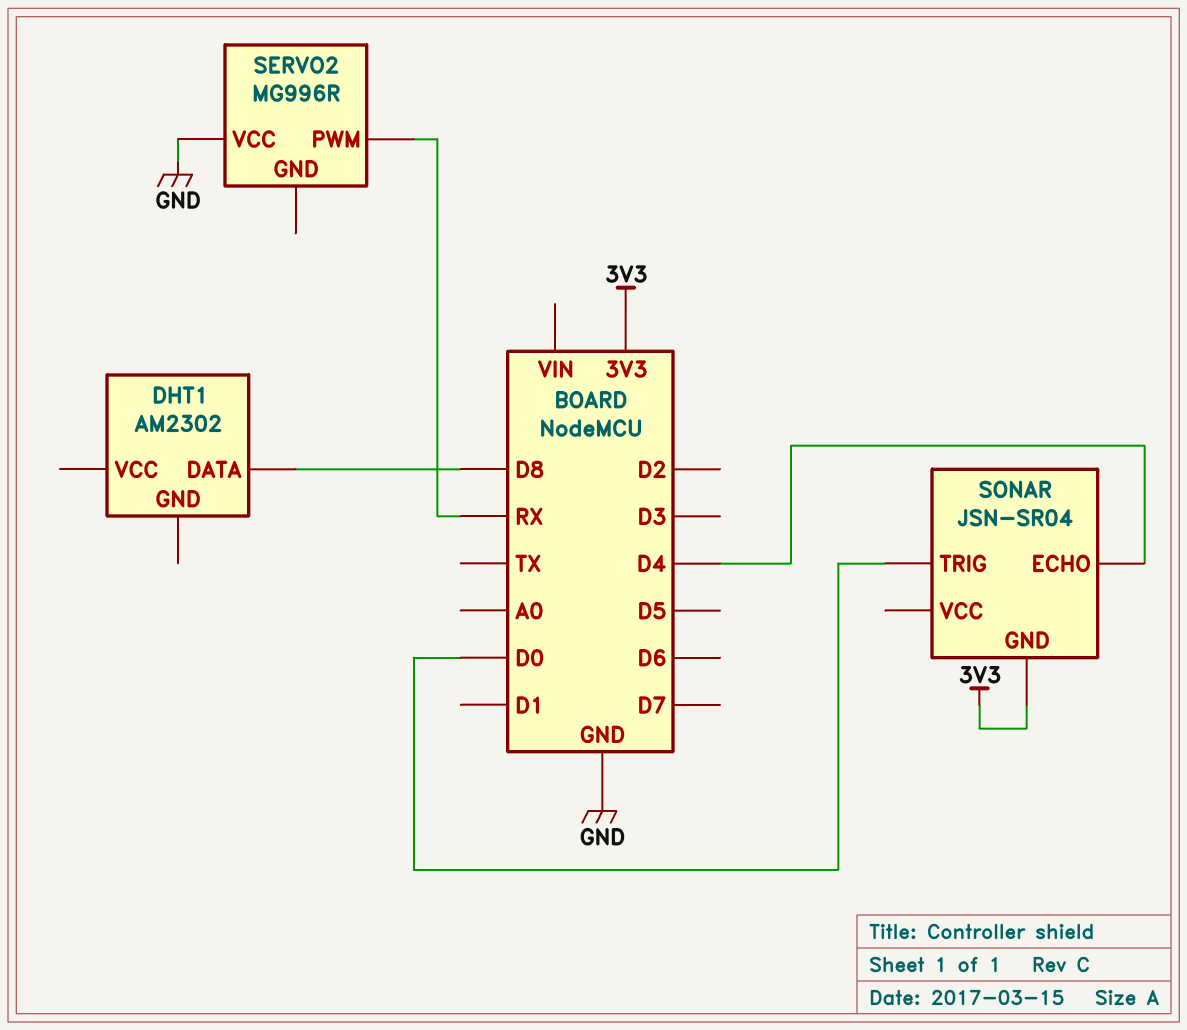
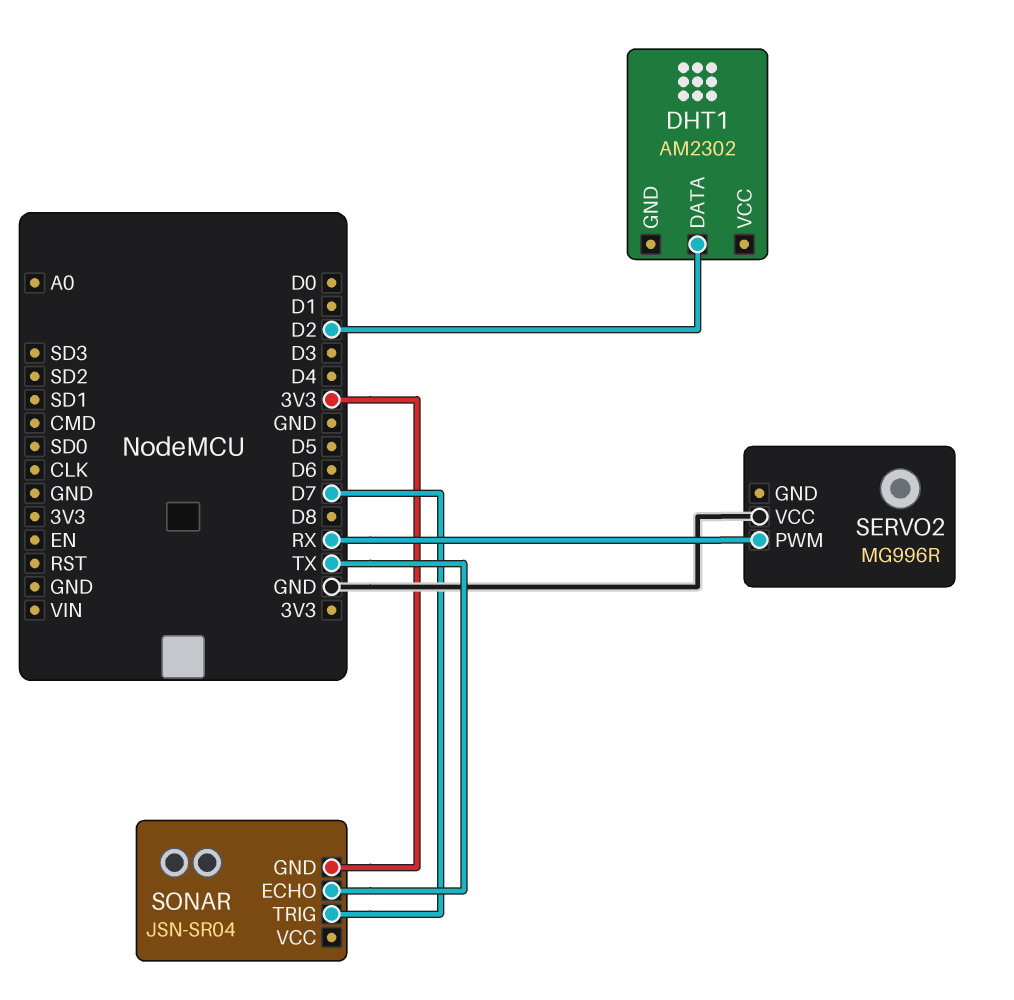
DHT1 pin DATA: D8 -> D2
SONAR pin ECHO: D4 -> TX
SONAR pin TRIG: D0 -> D7

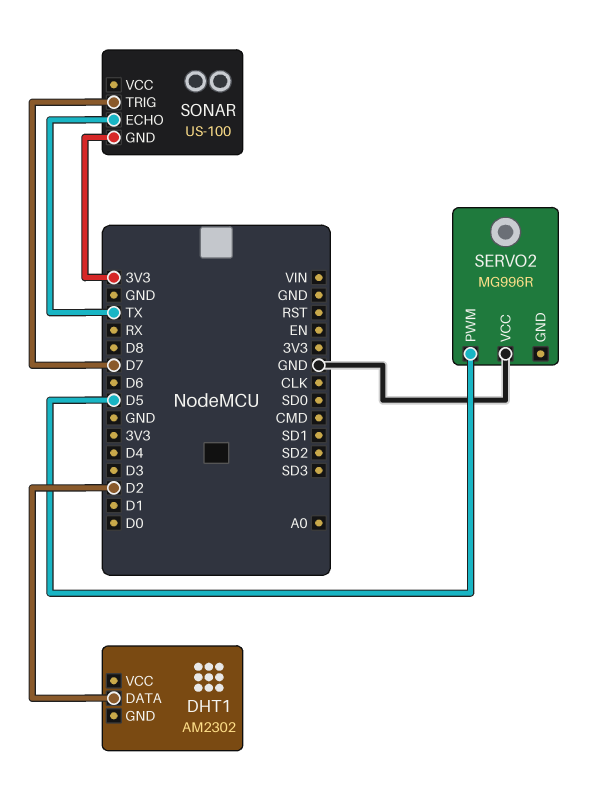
SERVO2 pin PWM: RX -> D5
SONAR: JSN-SR04 -> US-100

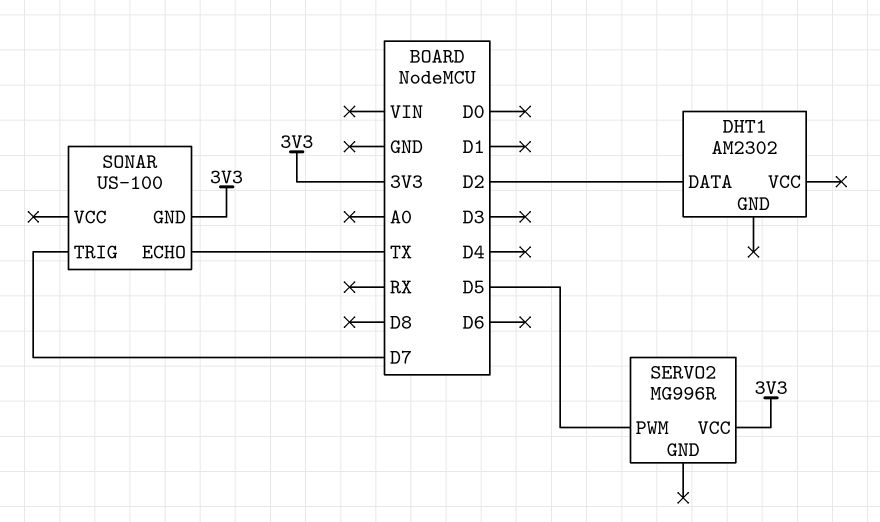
SERVO2 pin VCC: GND -> 3V3

